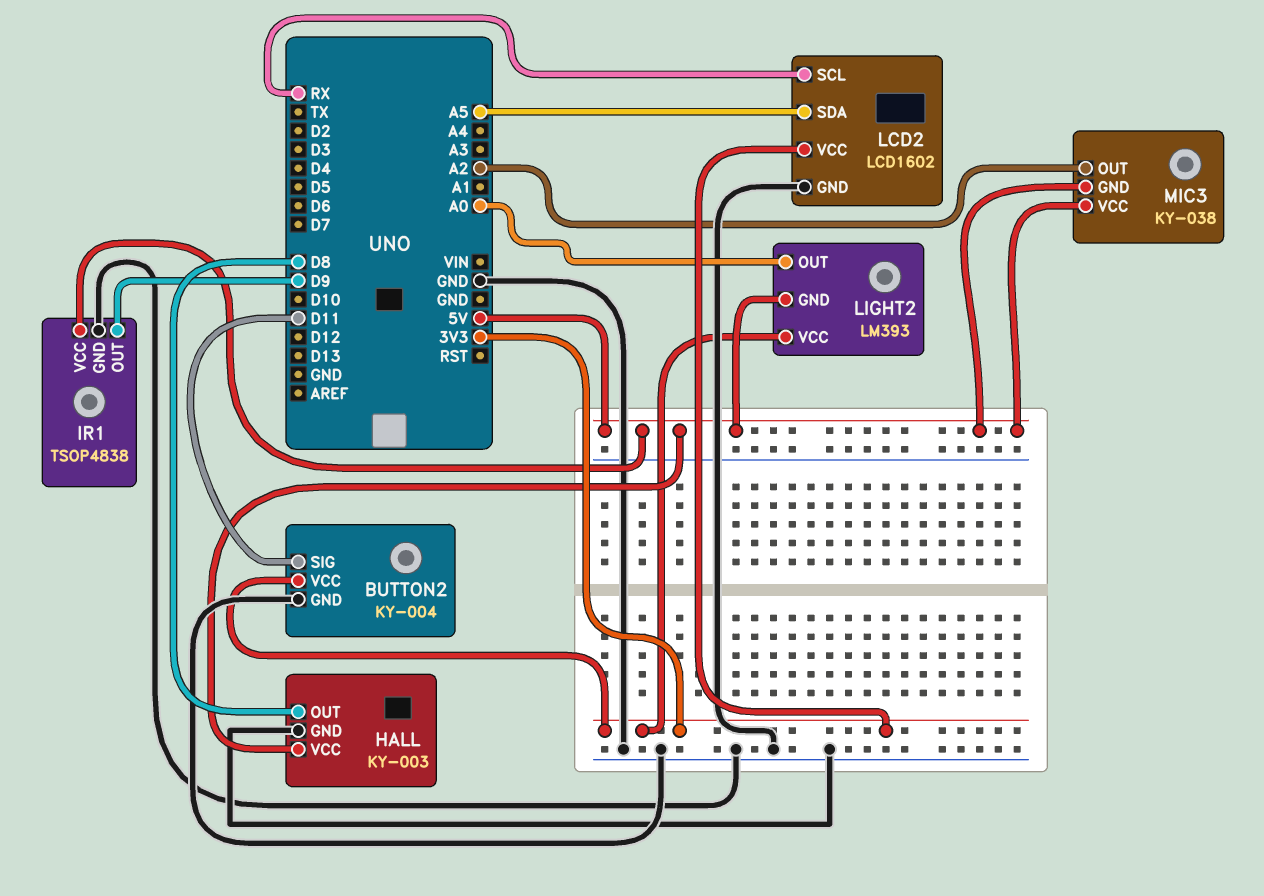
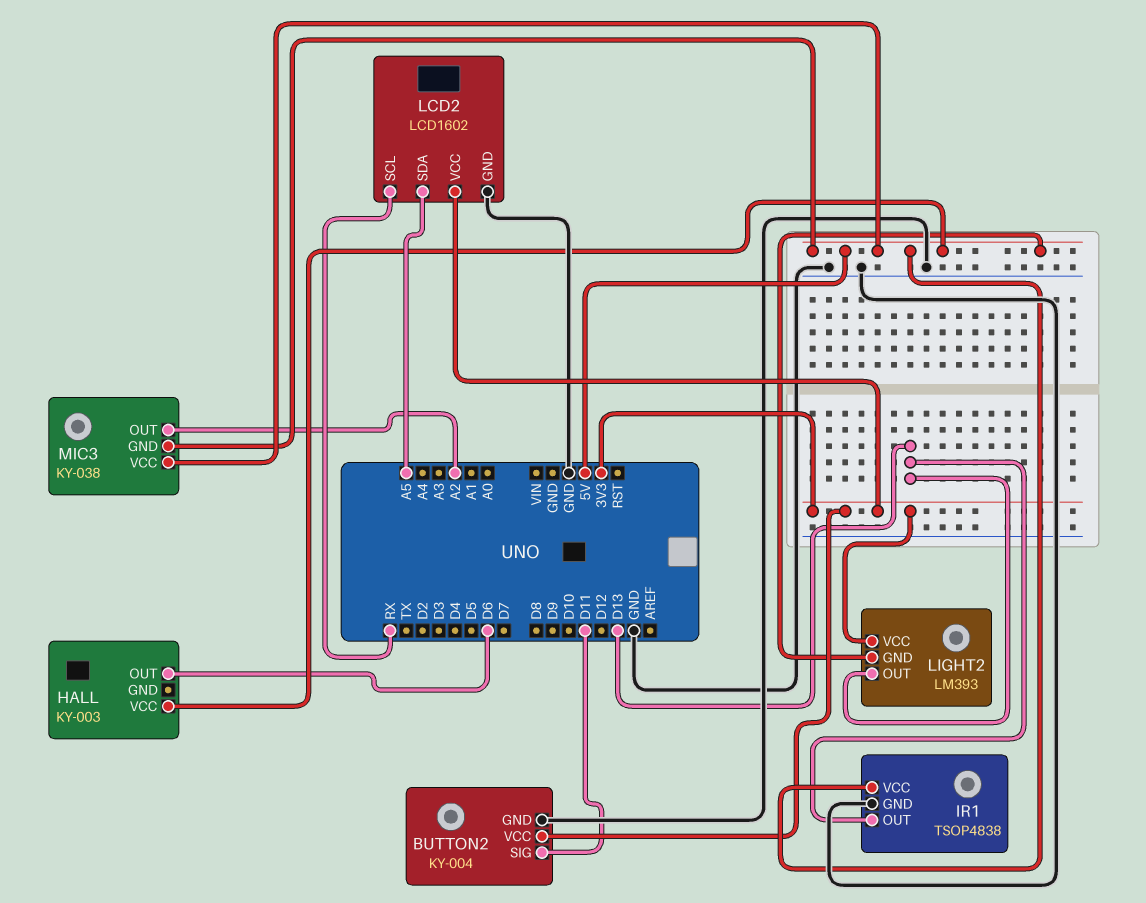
HALL pin GND: GND -> none
HALL pin OUT: D8 -> D6
IR1 pin OUT: D9 -> D13
LIGHT2 pin OUT: A0 -> D13

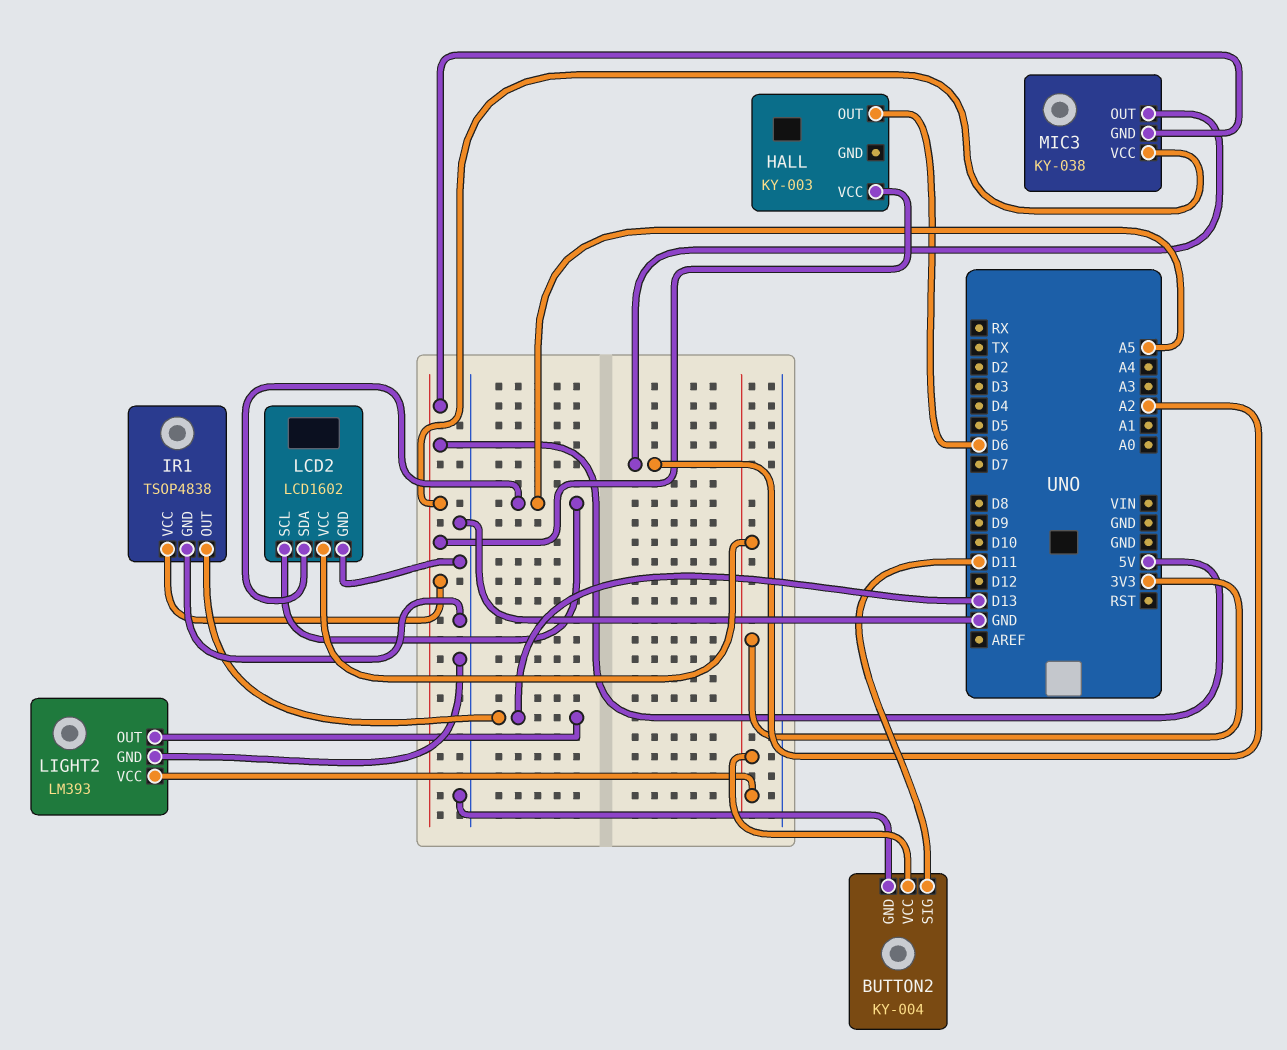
LCD2 pin SCL: RX -> A5
LIGHT2 pin GND: 5V -> GND

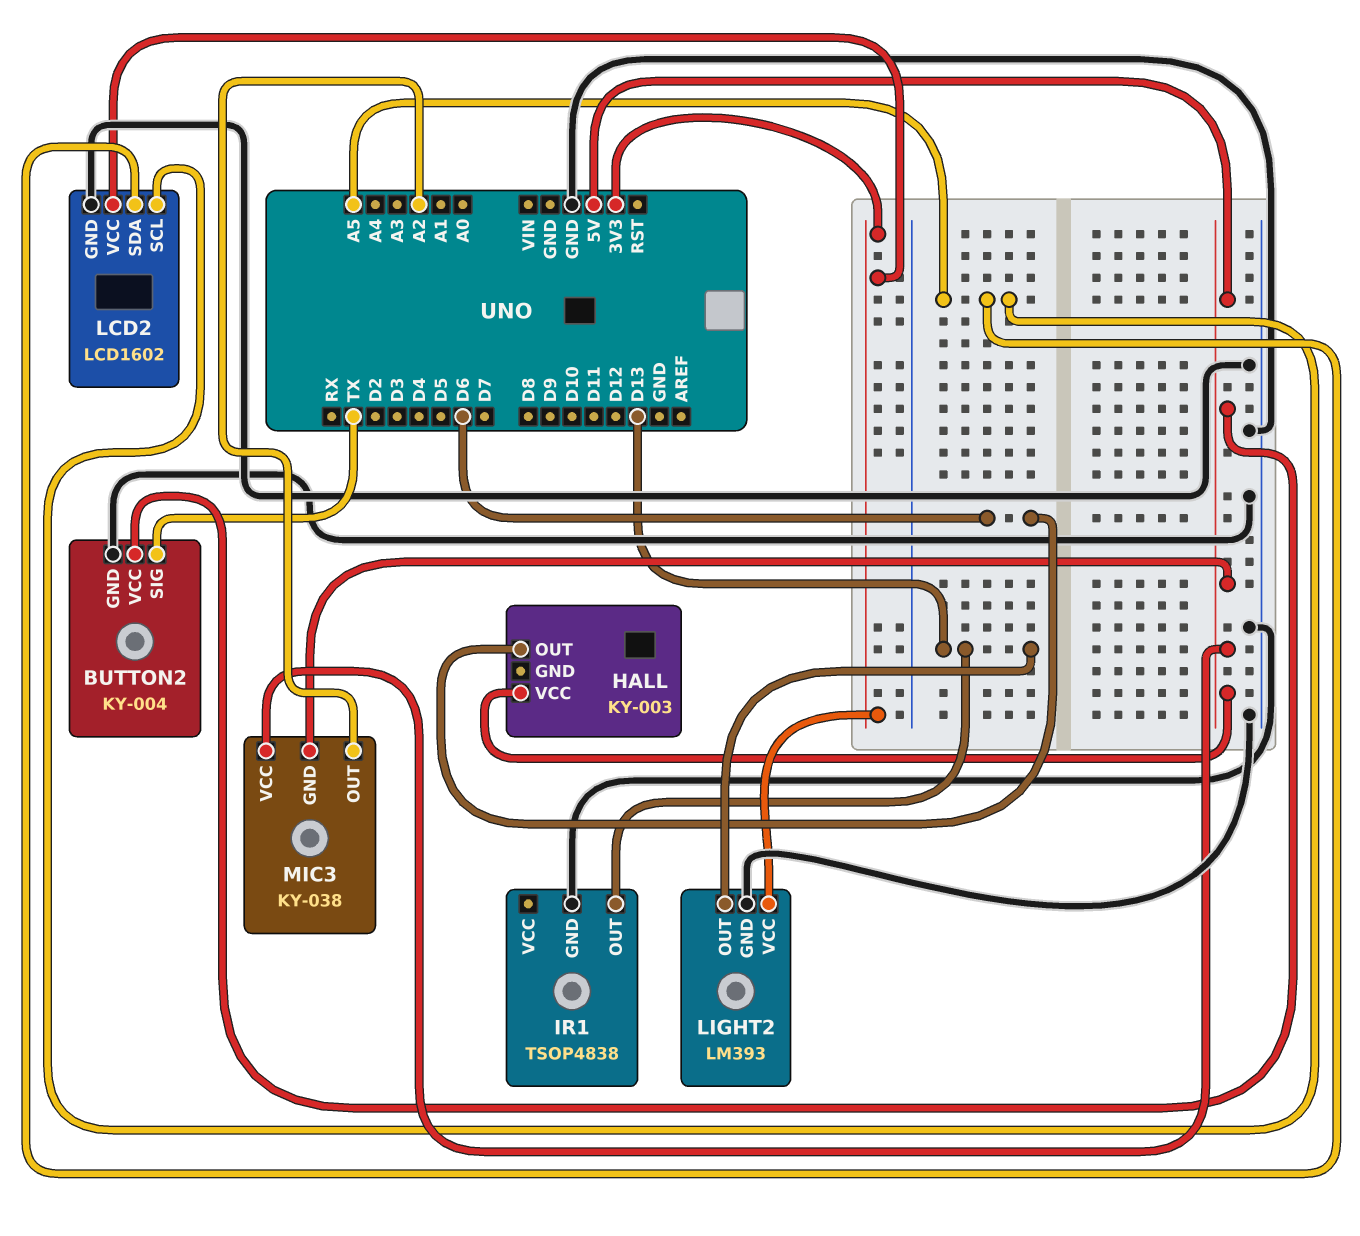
BUTTON2 pin SIG: D11 -> TX
BUTTON2 pin VCC: 3V3 -> 5V
IR1 pin VCC: 5V -> none

